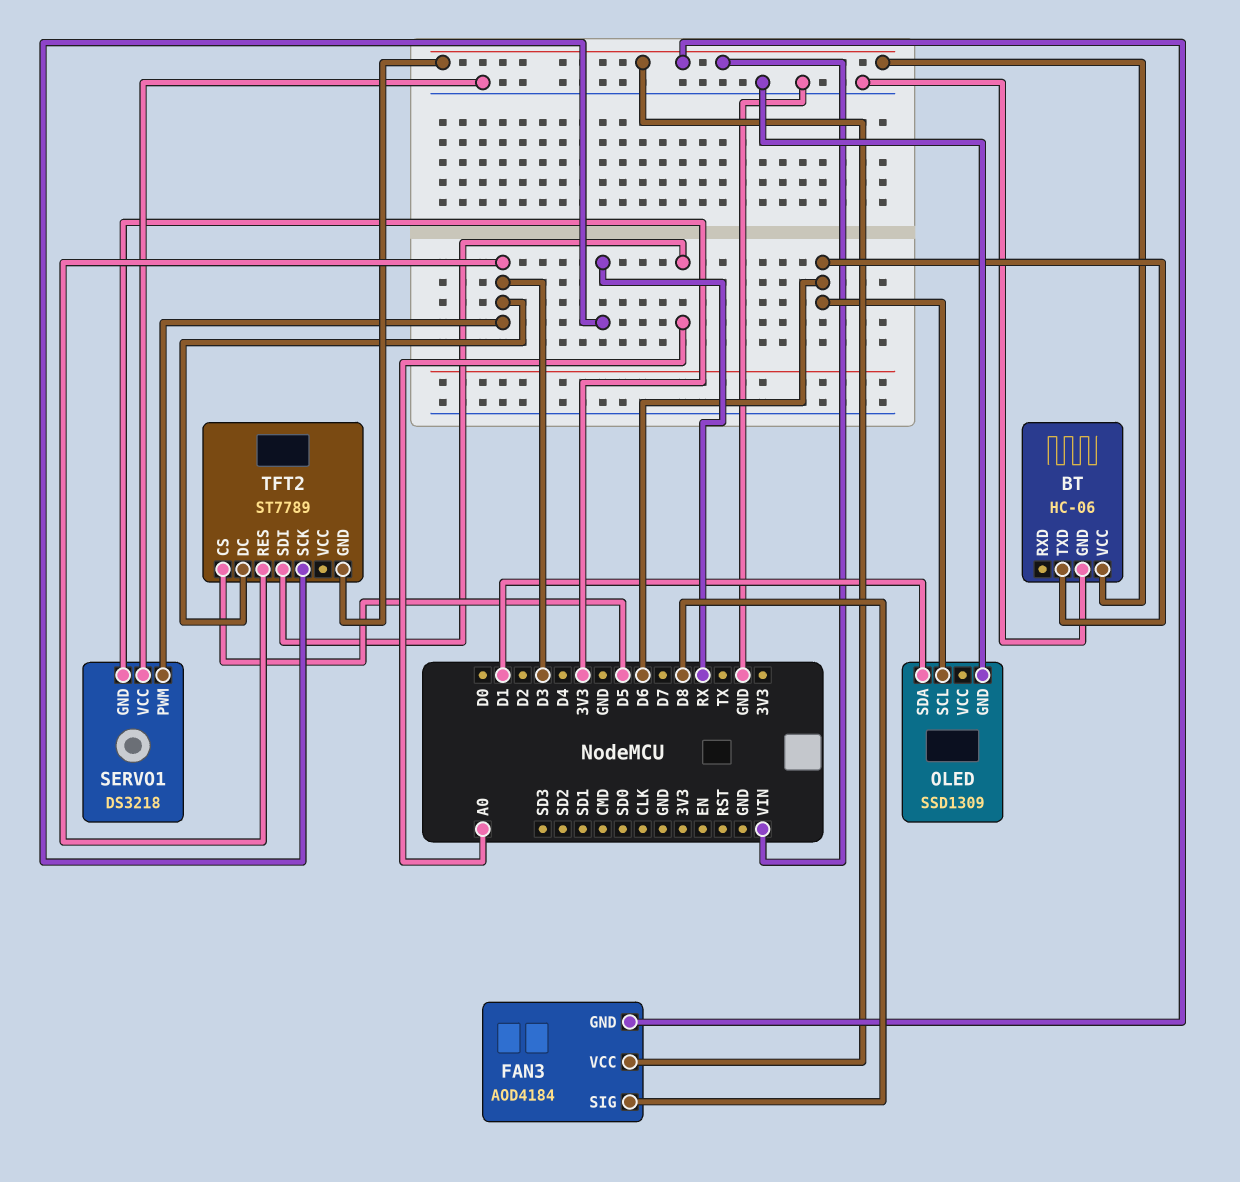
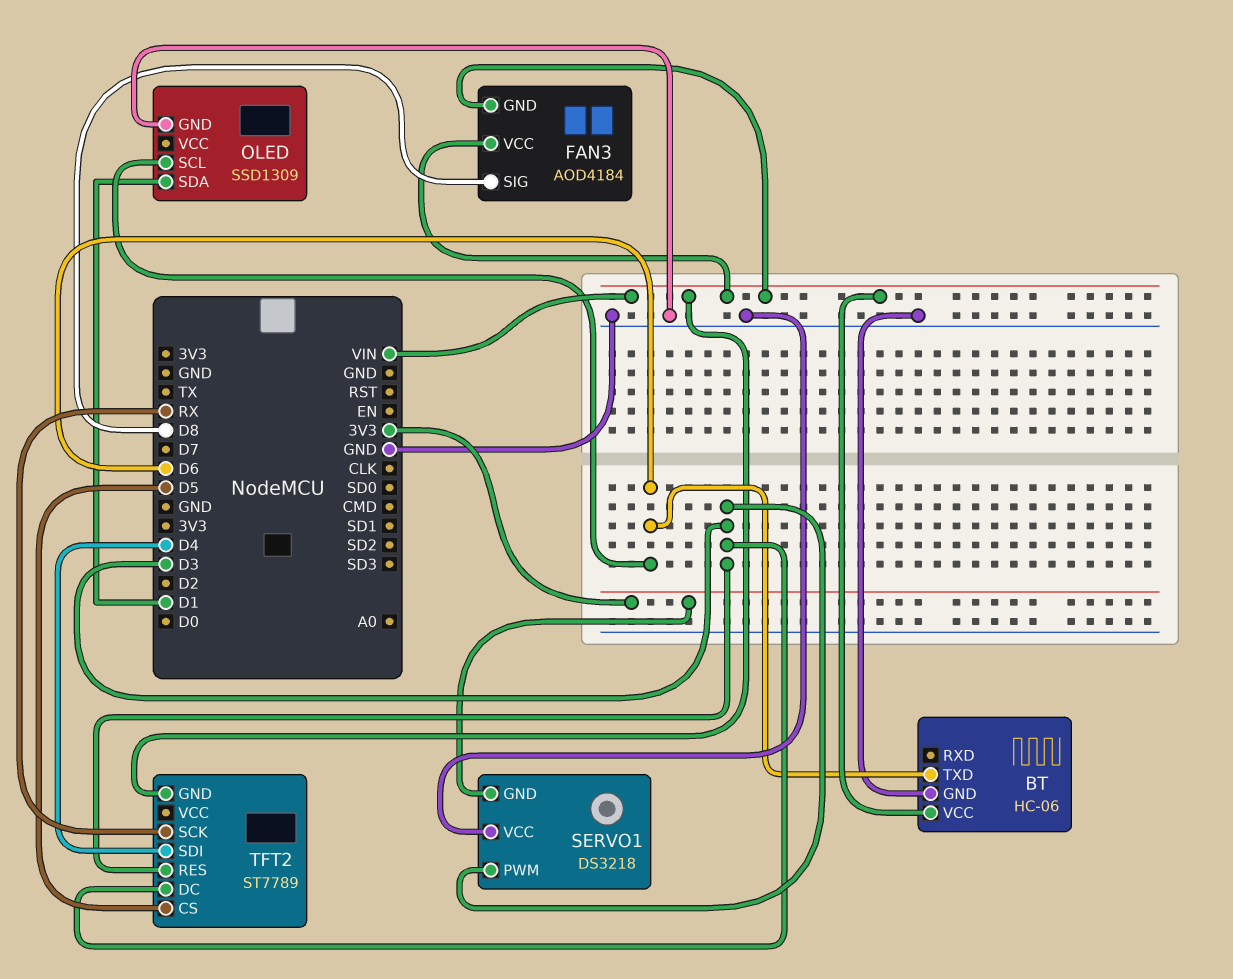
TFT2 pin SDI: A0 -> D4

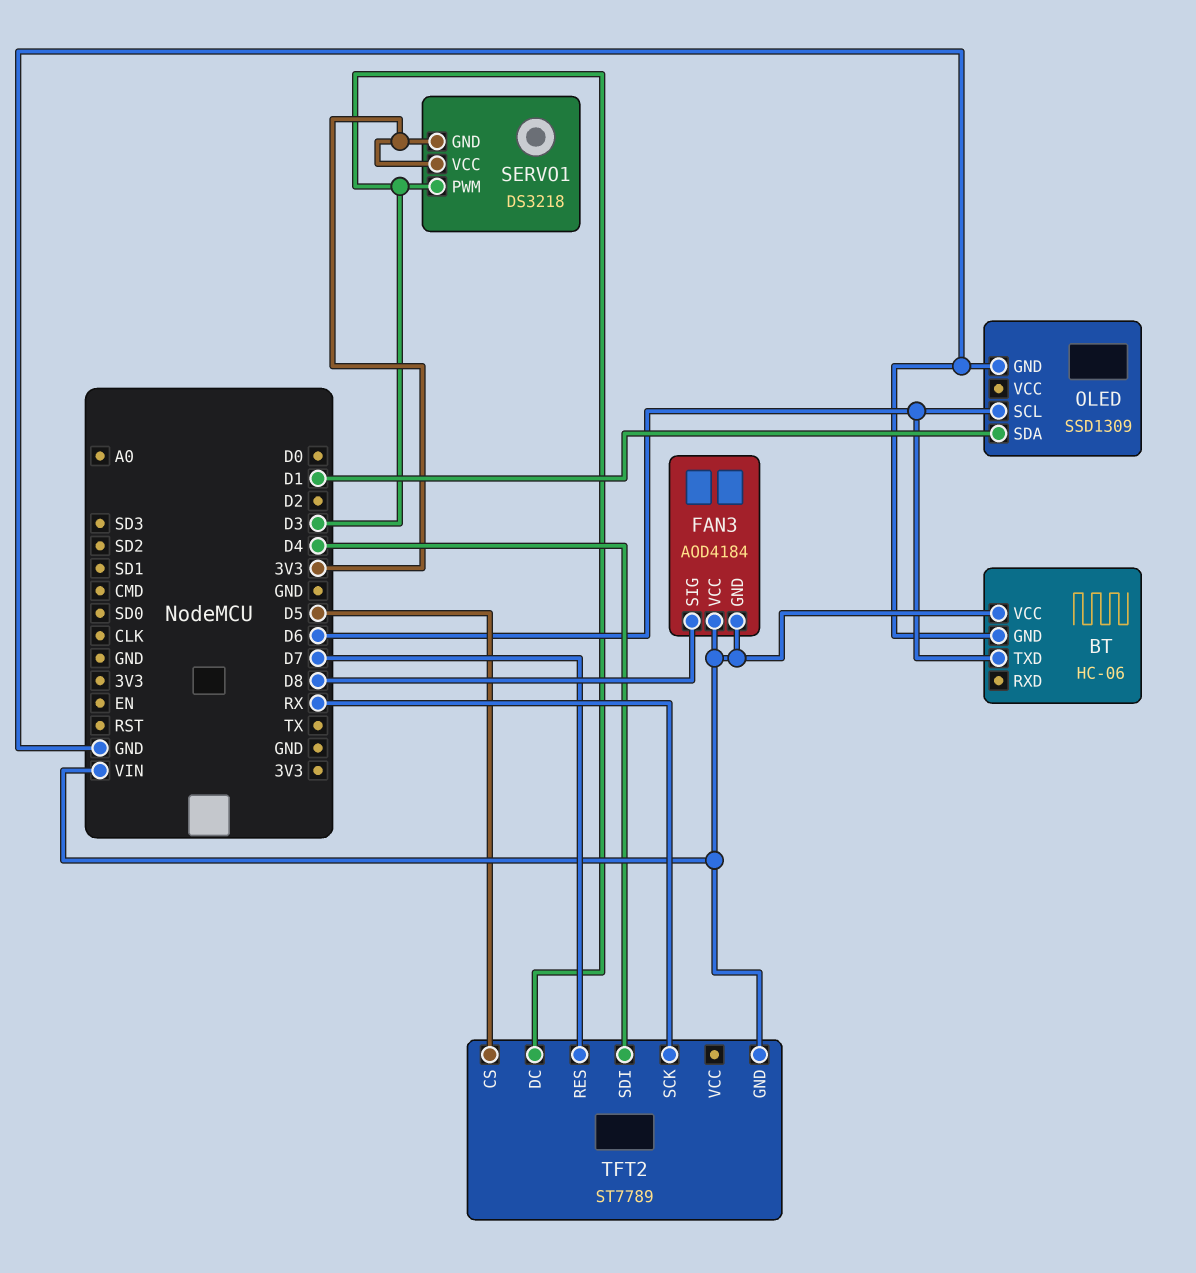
SERVO1 pin VCC: GND -> 3V3
TFT2 pin RES: D3 -> D7

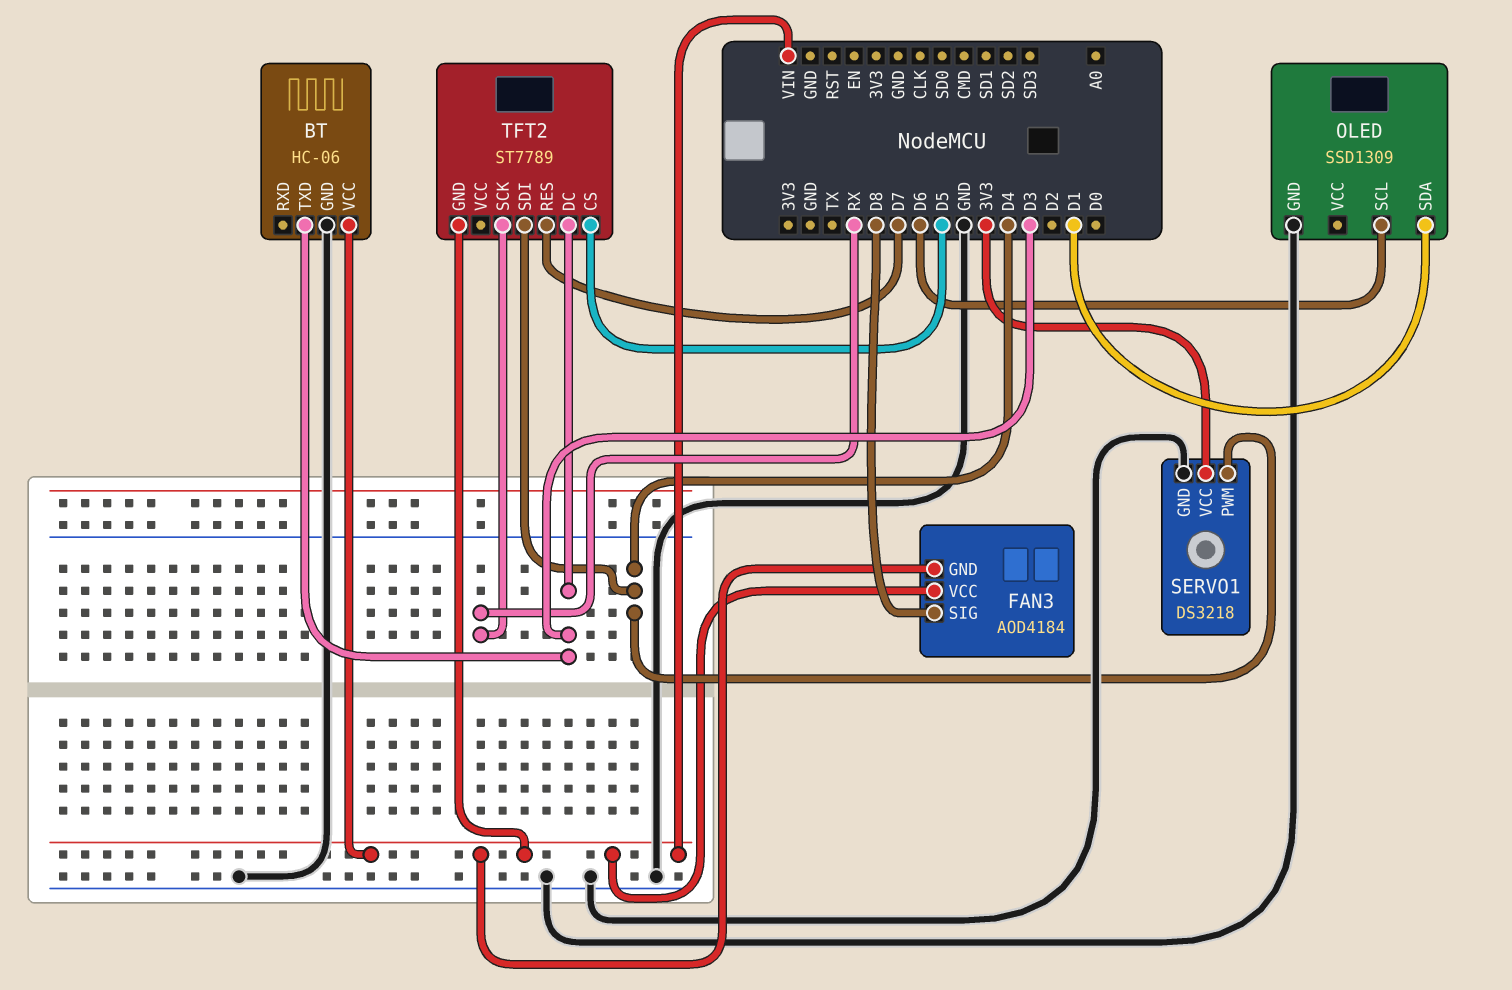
BT pin TXD: D6 -> D3
SERVO1 pin GND: 3V3 -> GND
SERVO1 pin PWM: D3 -> D4

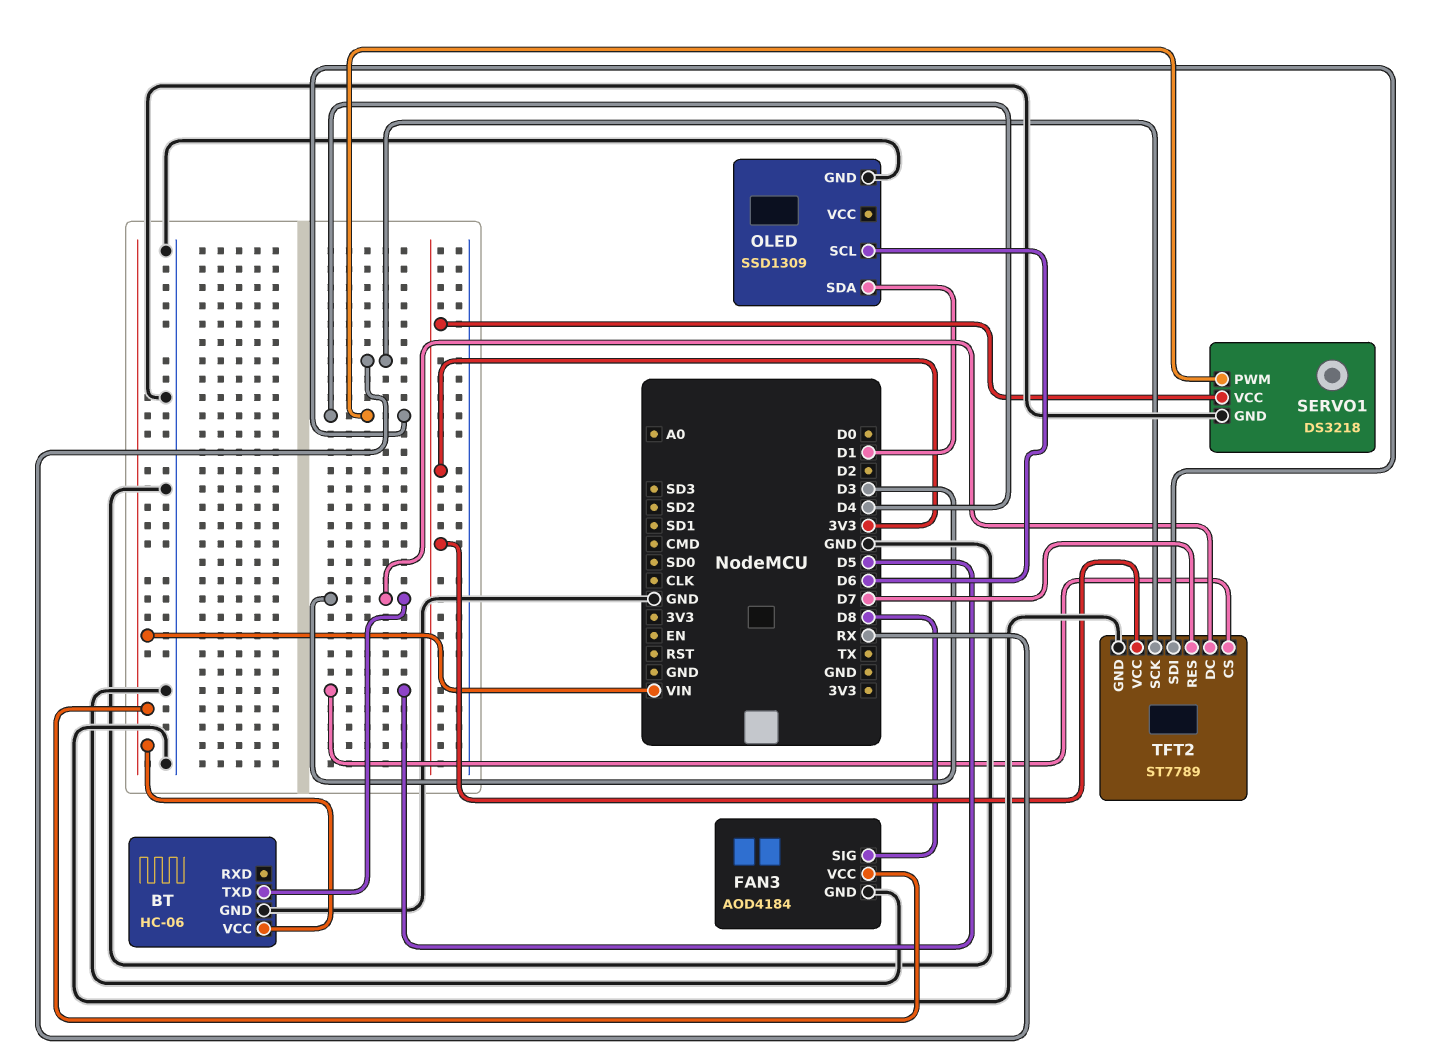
FAN3 pin GND: VIN -> GND
TFT2 pin GND: VIN -> GND
TFT2 pin VCC: none -> 3V3

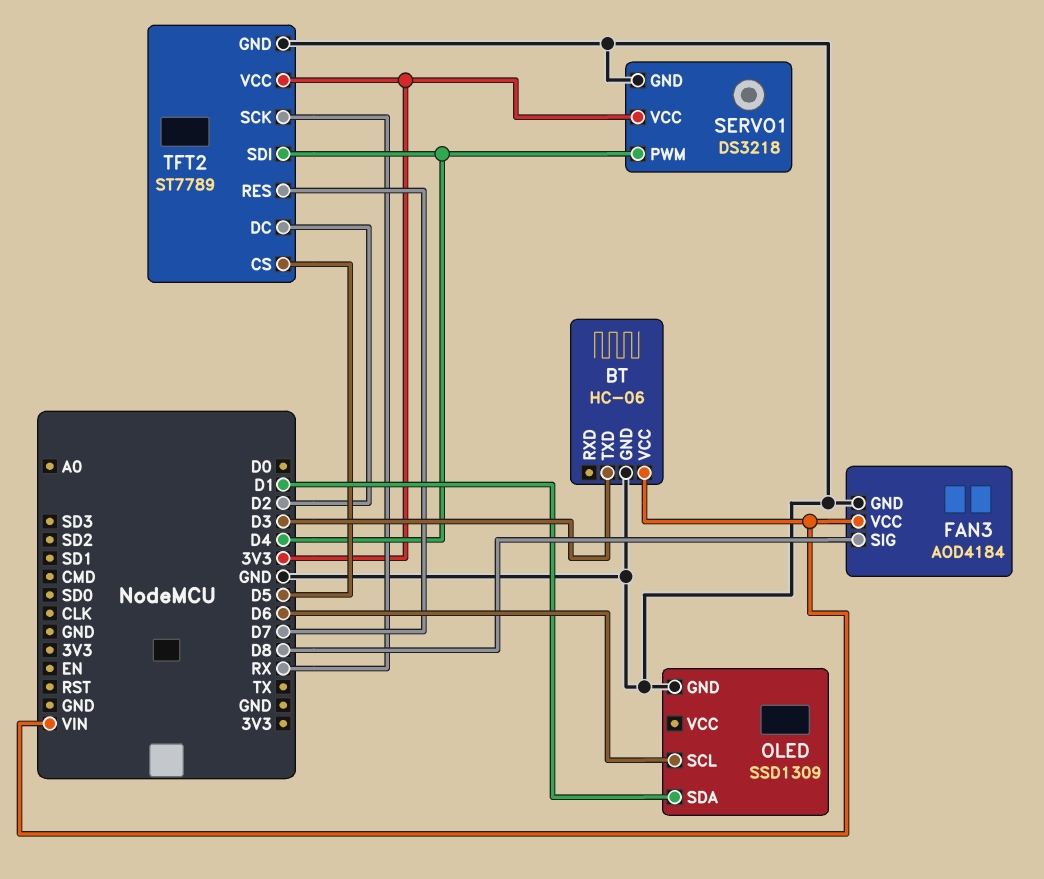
TFT2 pin DC: D3 -> D2

